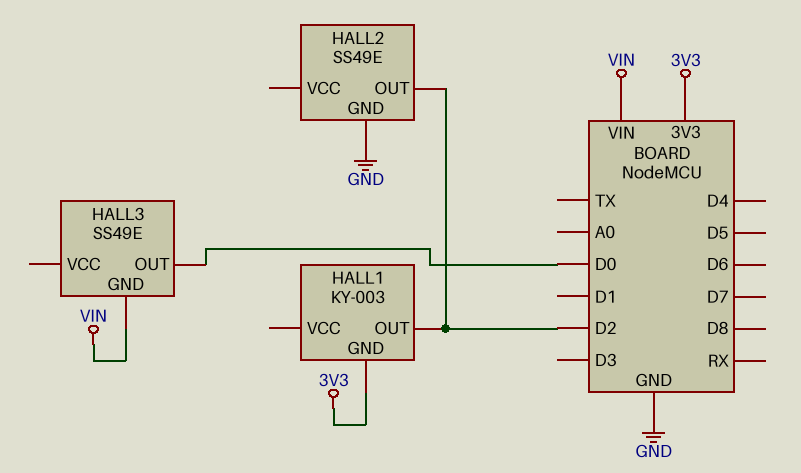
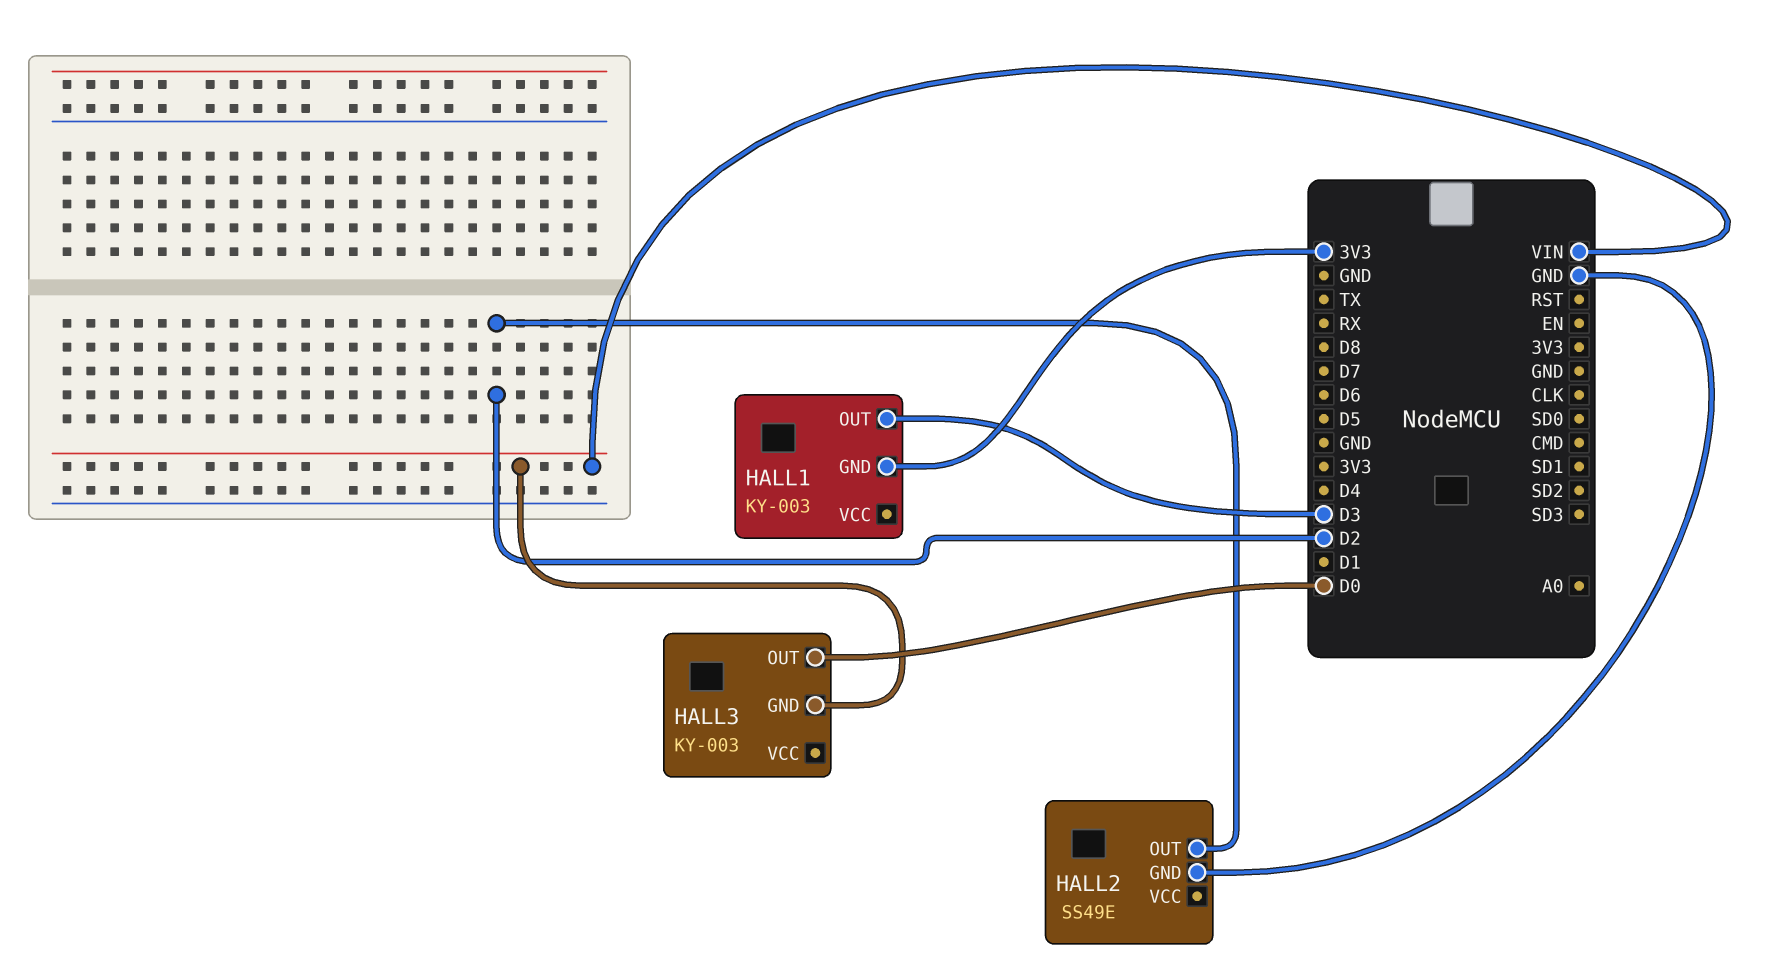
HALL1 pin OUT: D2 -> D3
HALL3: SS49E -> KY-003

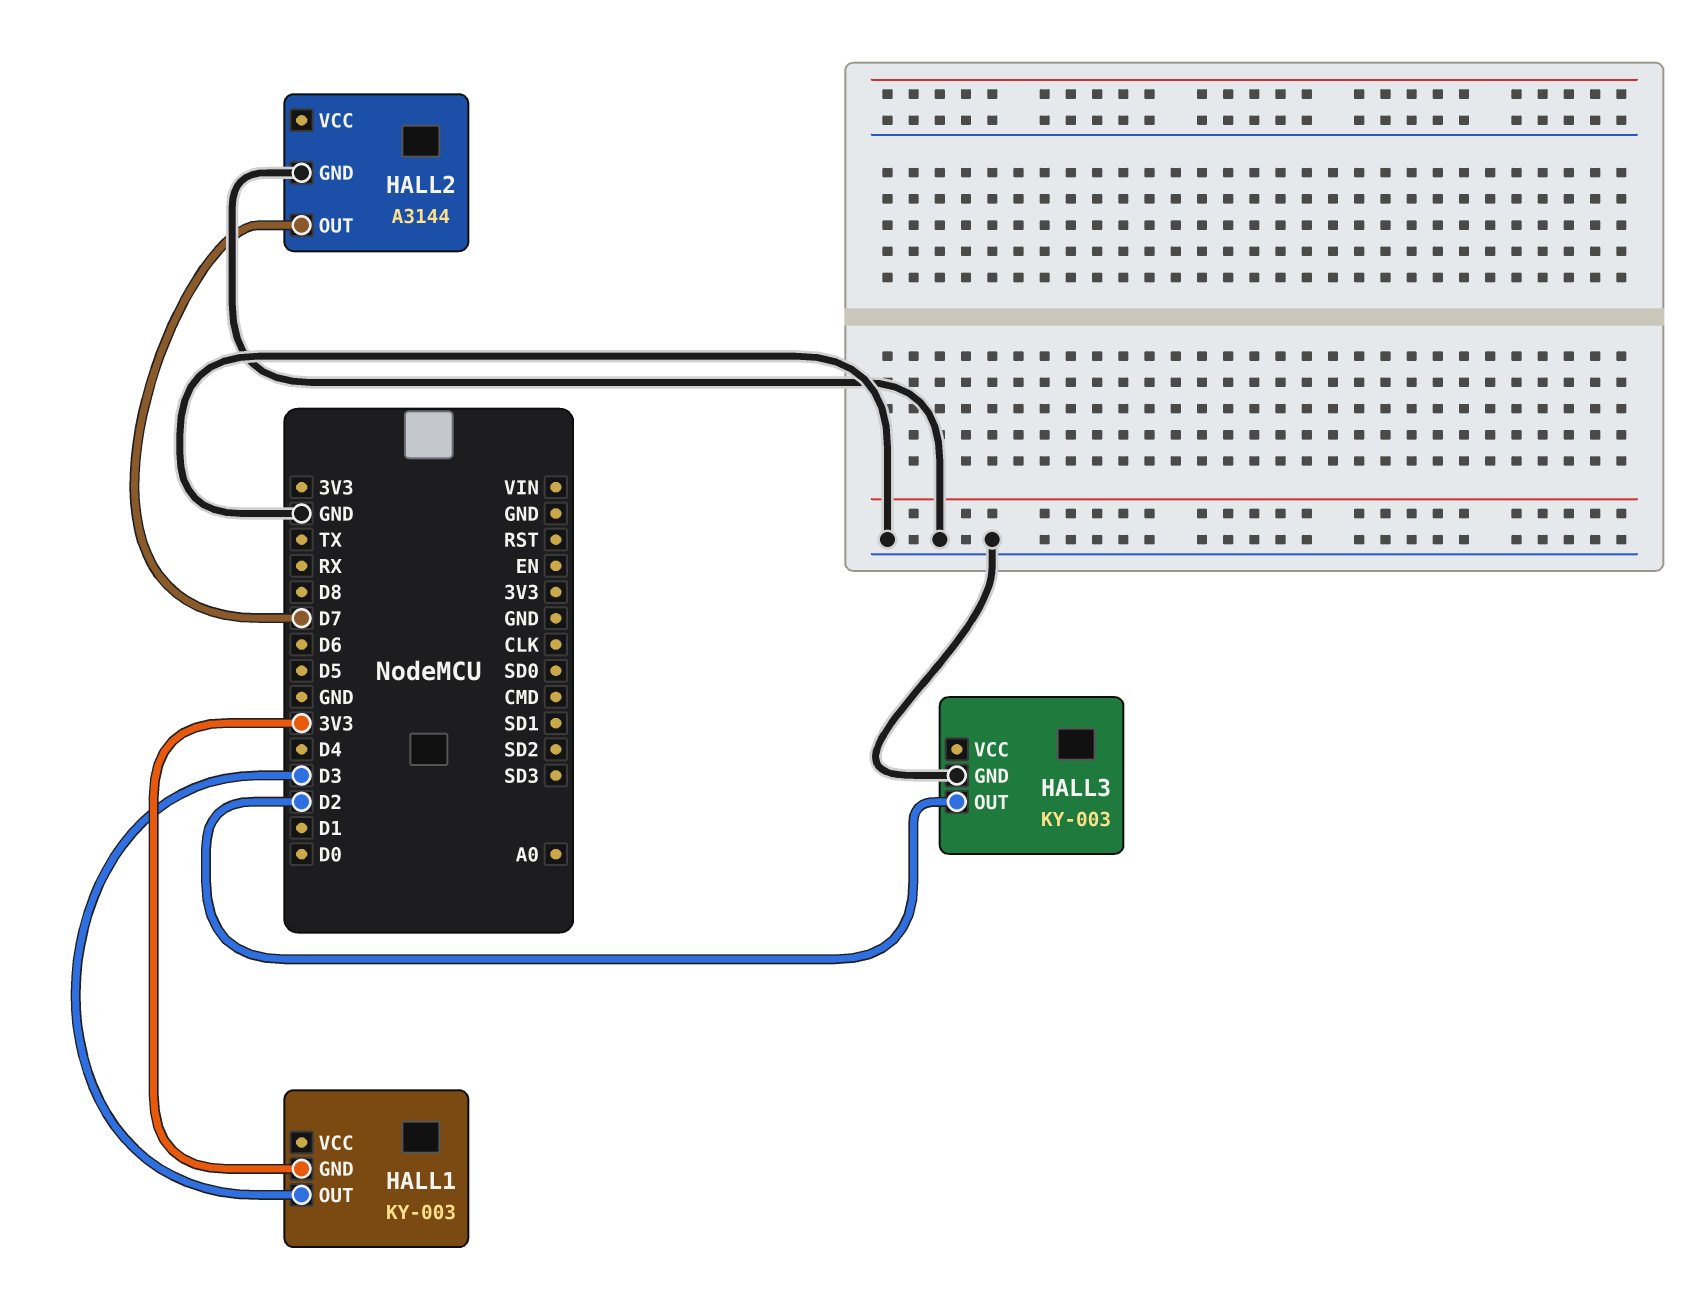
HALL2: SS49E -> A3144
HALL2 pin OUT: D2 -> D7
HALL3 pin GND: VIN -> GND
HALL3 pin OUT: D0 -> D2

